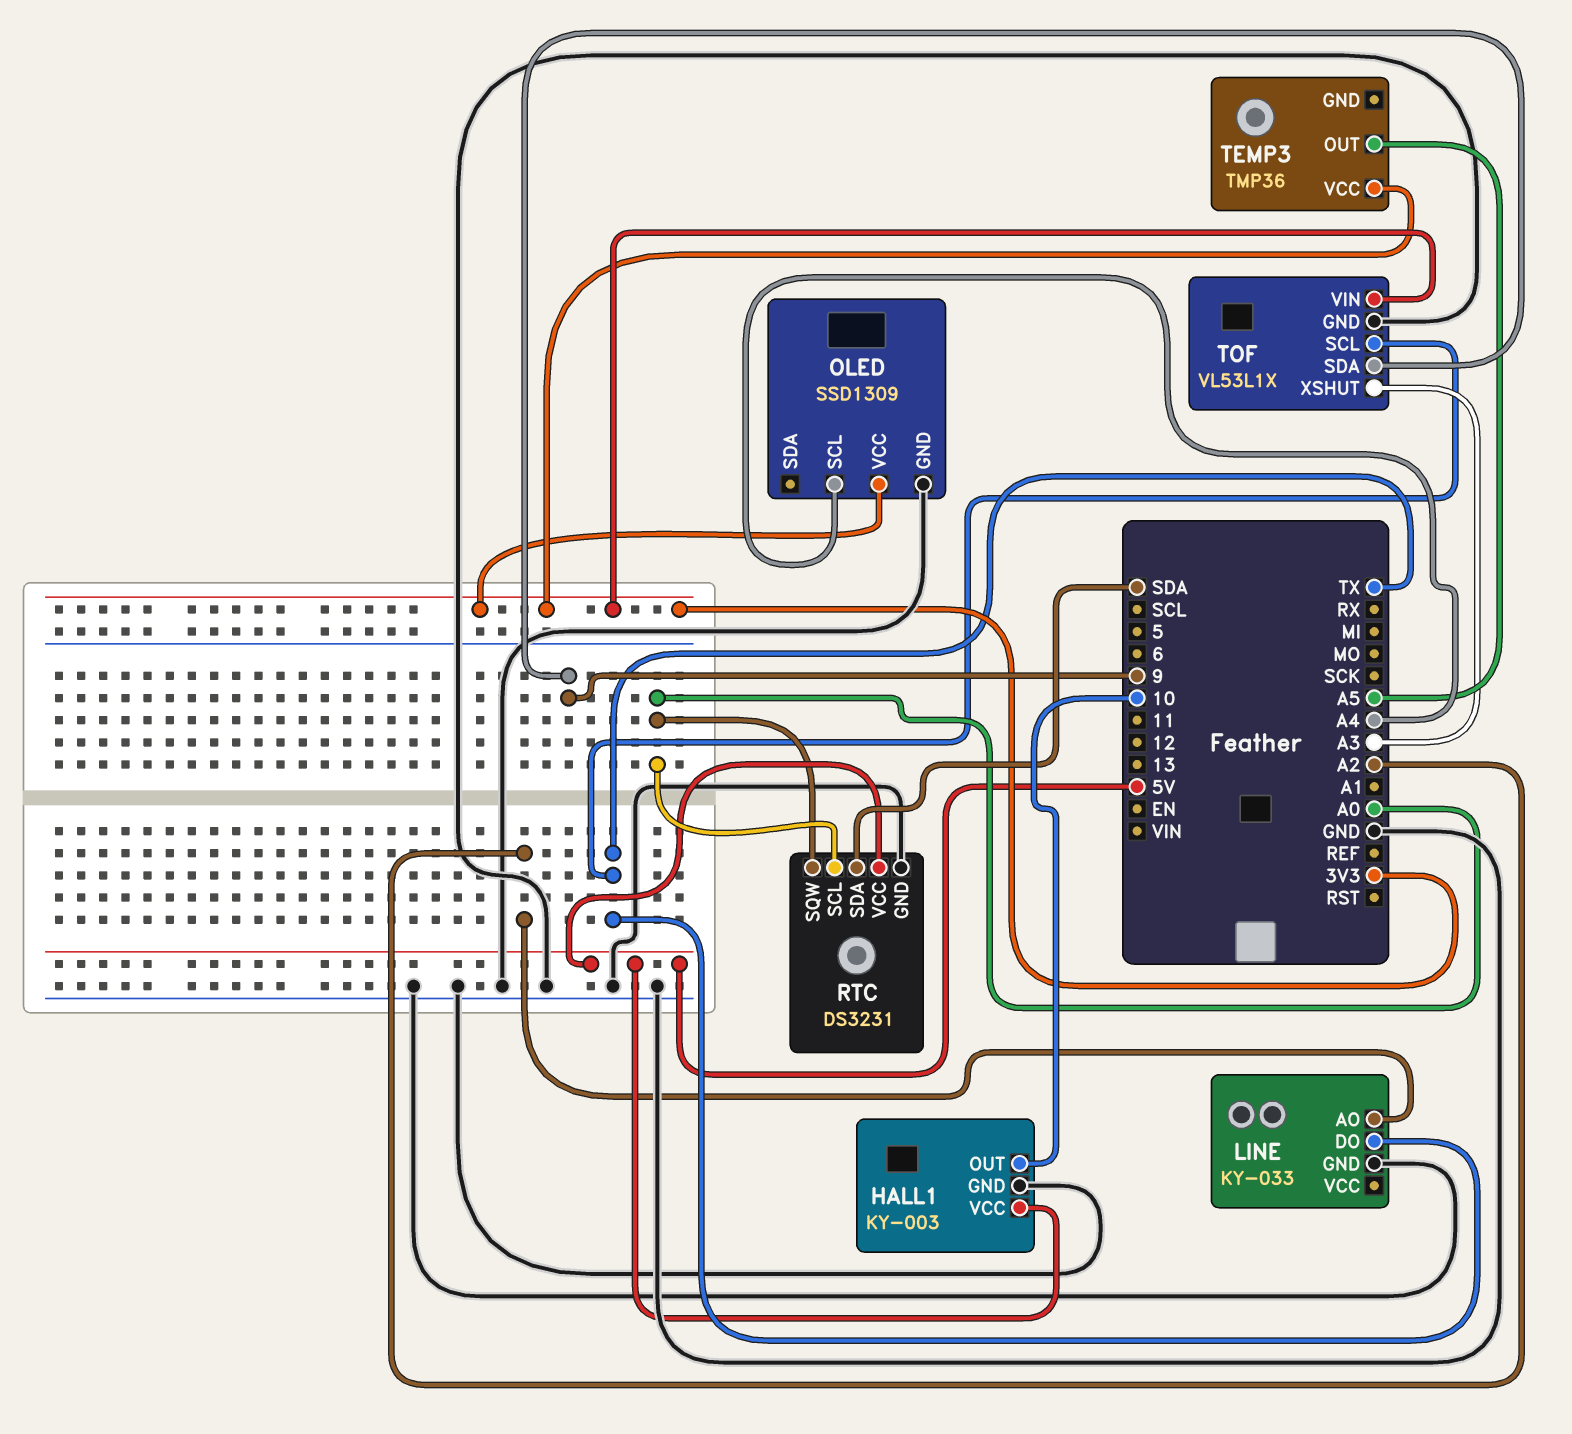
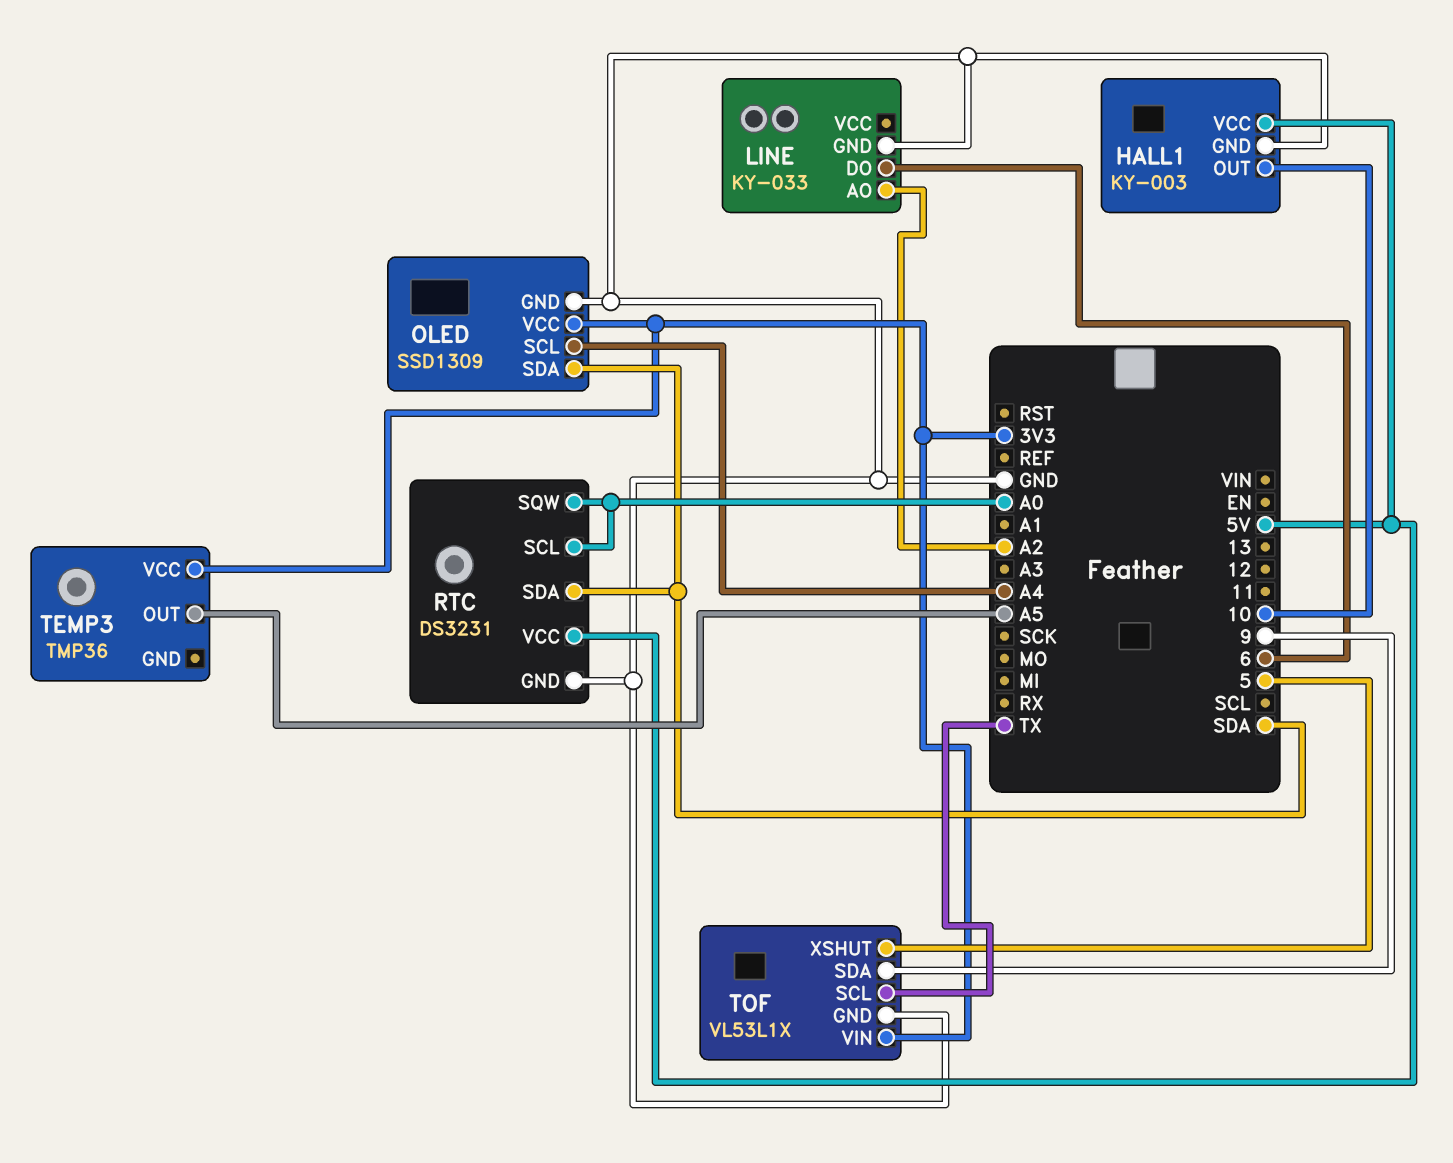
LINE pin DO: TX -> 6
OLED pin SDA: none -> SDA
TOF pin XSHUT: A3 -> 5

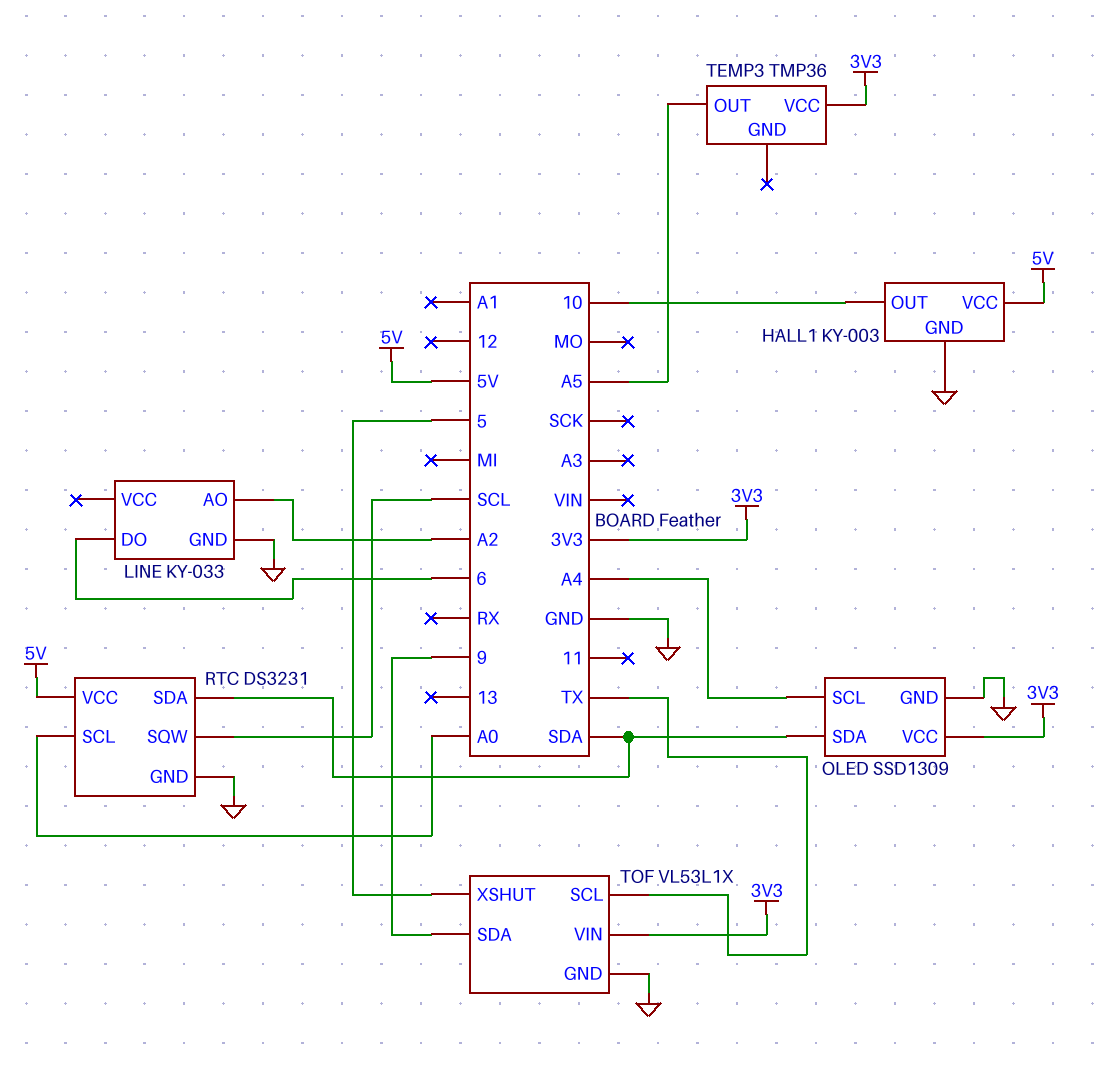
RTC pin SQW: A0 -> SCL

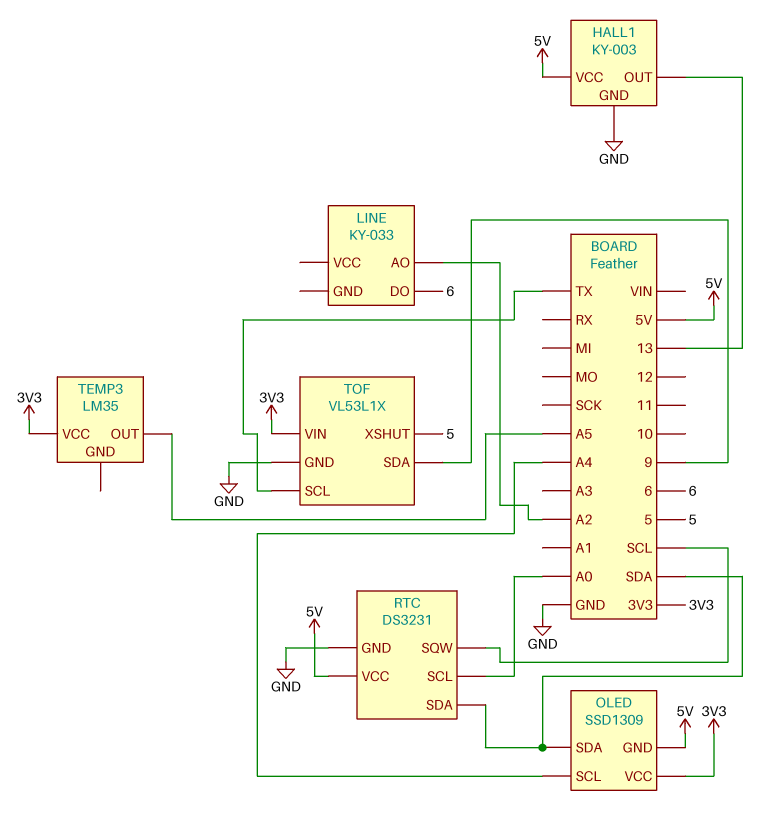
HALL1 pin OUT: 10 -> 13
LINE pin GND: GND -> none
OLED pin GND: GND -> 5V
TEMP3: TMP36 -> LM35

